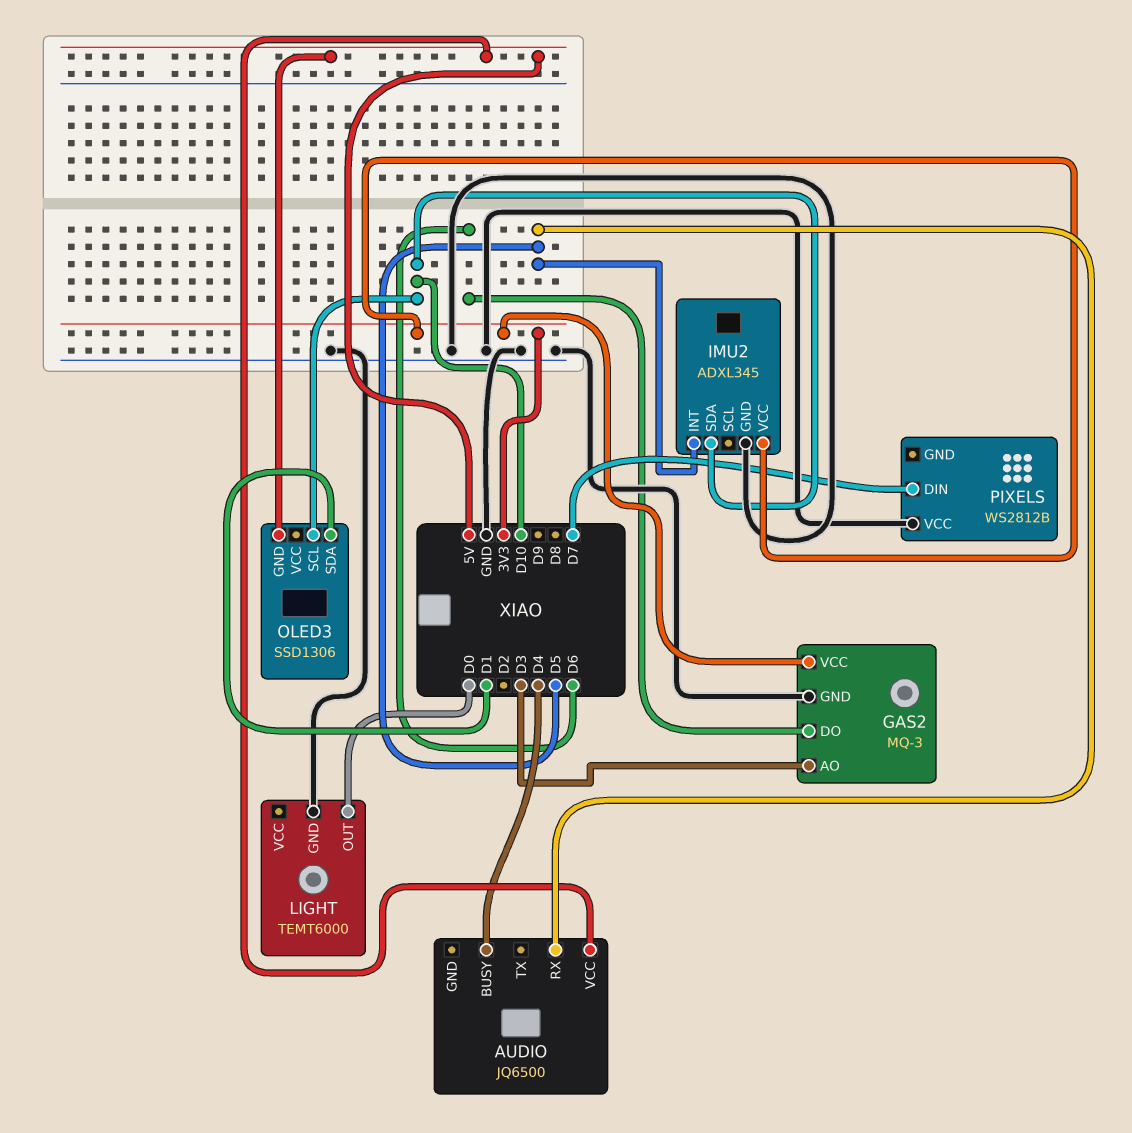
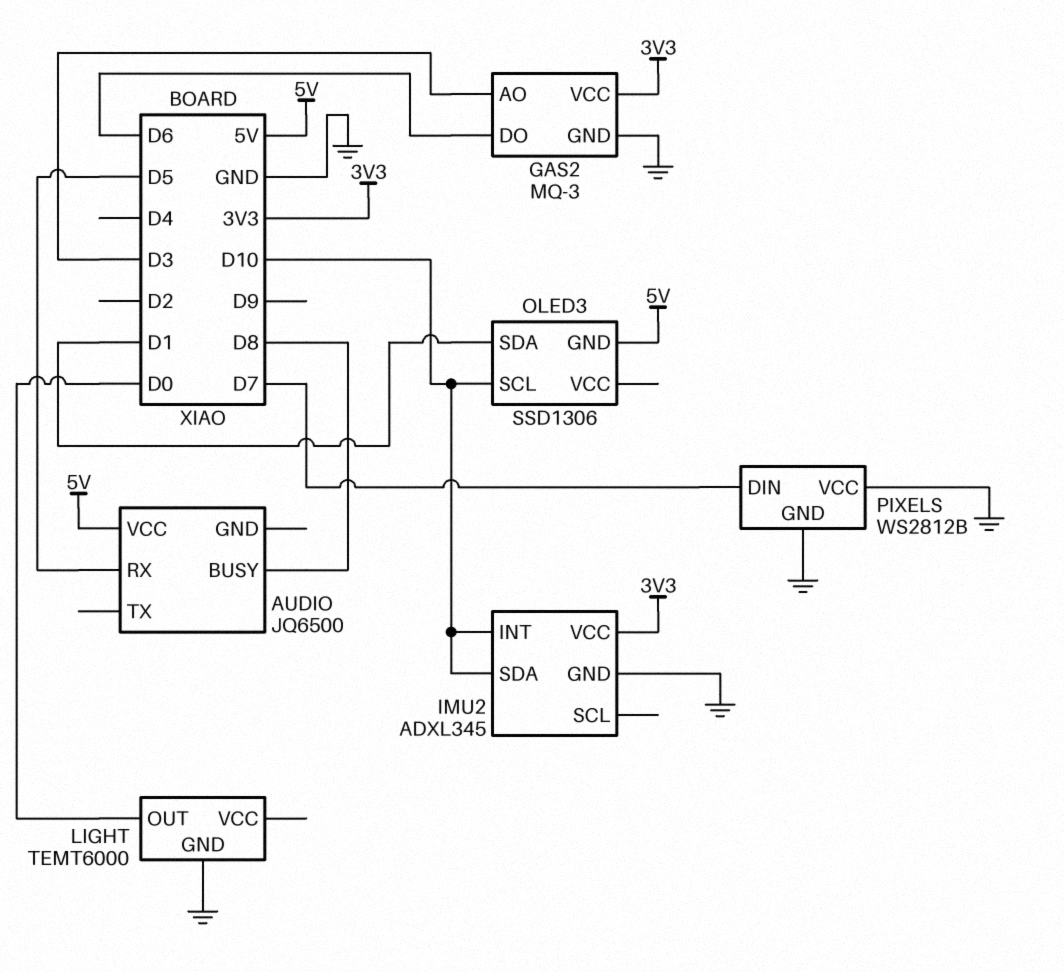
AUDIO pin BUSY: D4 -> D8
IMU2 pin INT: D5 -> D10
PIXELS pin GND: none -> GND

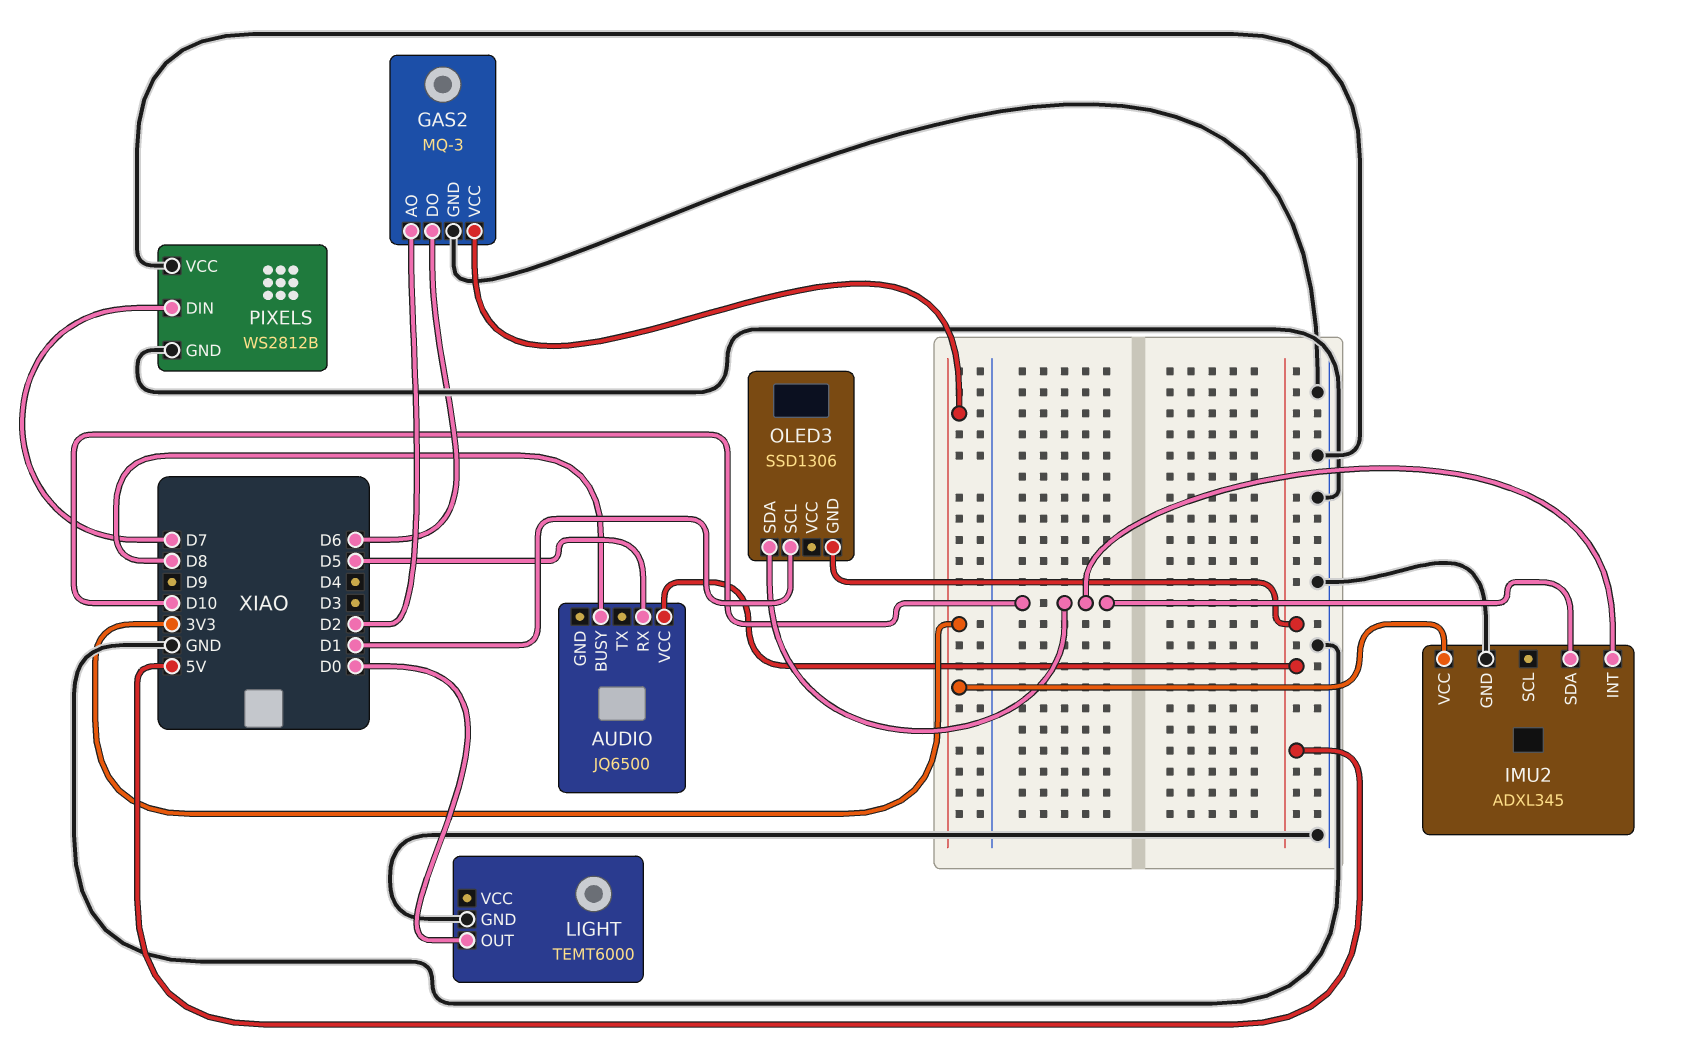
GAS2 pin AO: D3 -> D2
OLED3 pin SCL: D10 -> D1
OLED3 pin SDA: D1 -> D10

